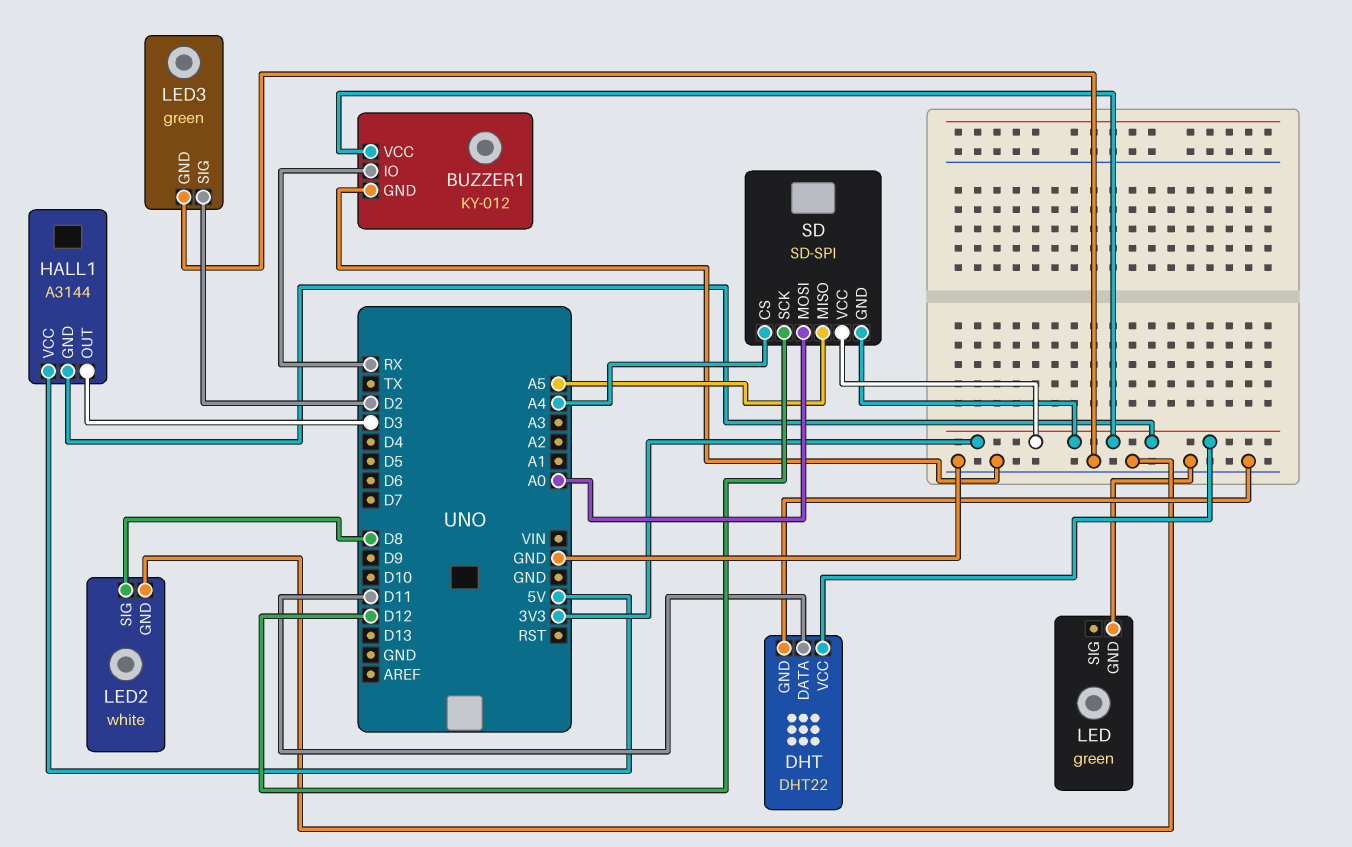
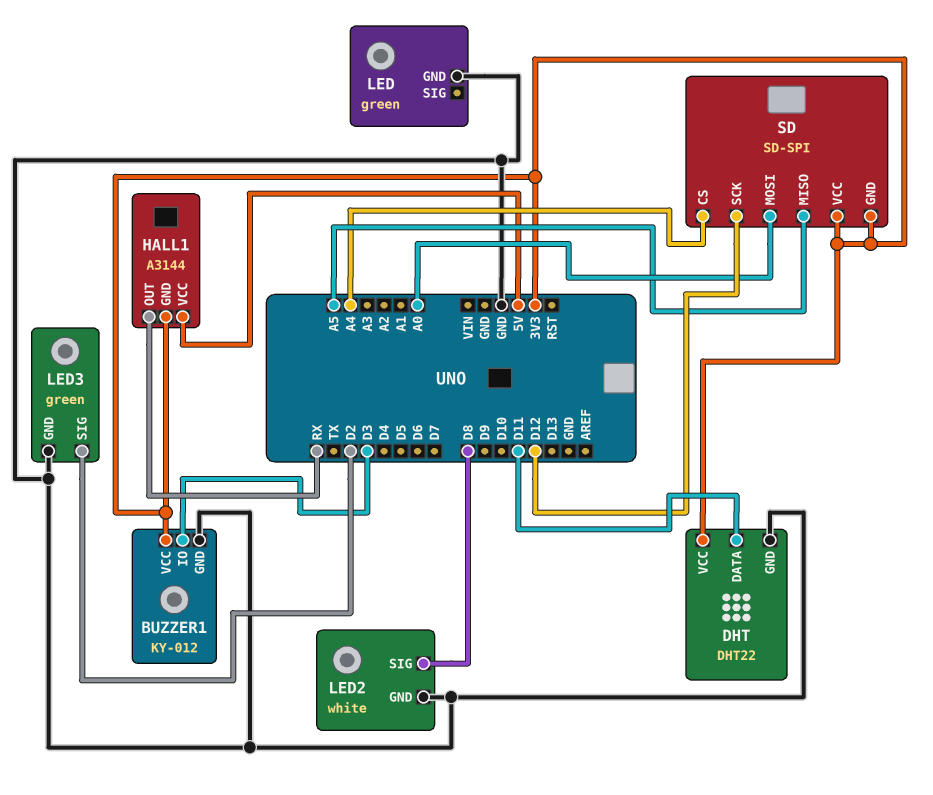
BUZZER1 pin IO: RX -> D3
HALL1 pin OUT: D3 -> RX

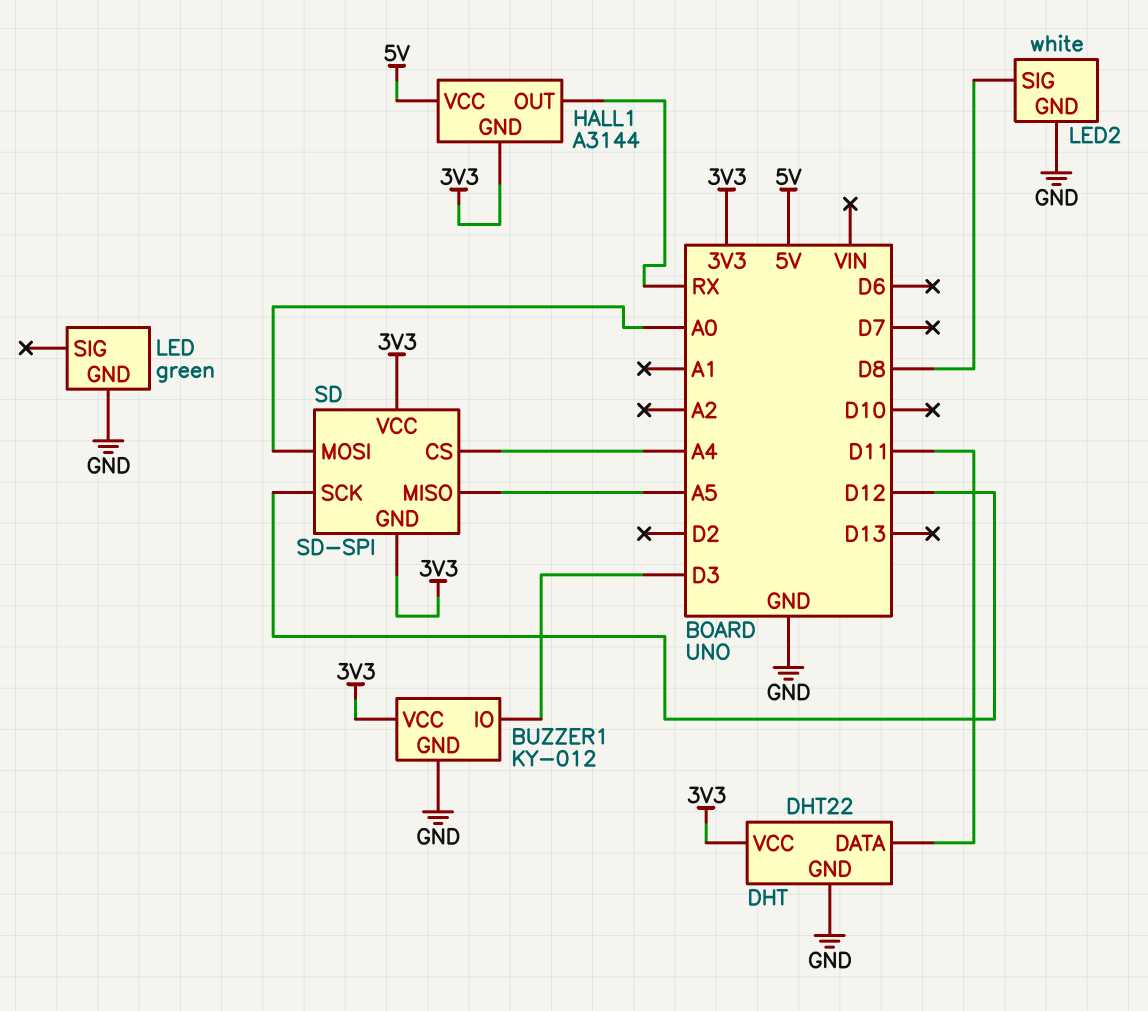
LED3: green -> none
LED3 pin GND: GND -> none
LED3 pin SIG: D2 -> none

